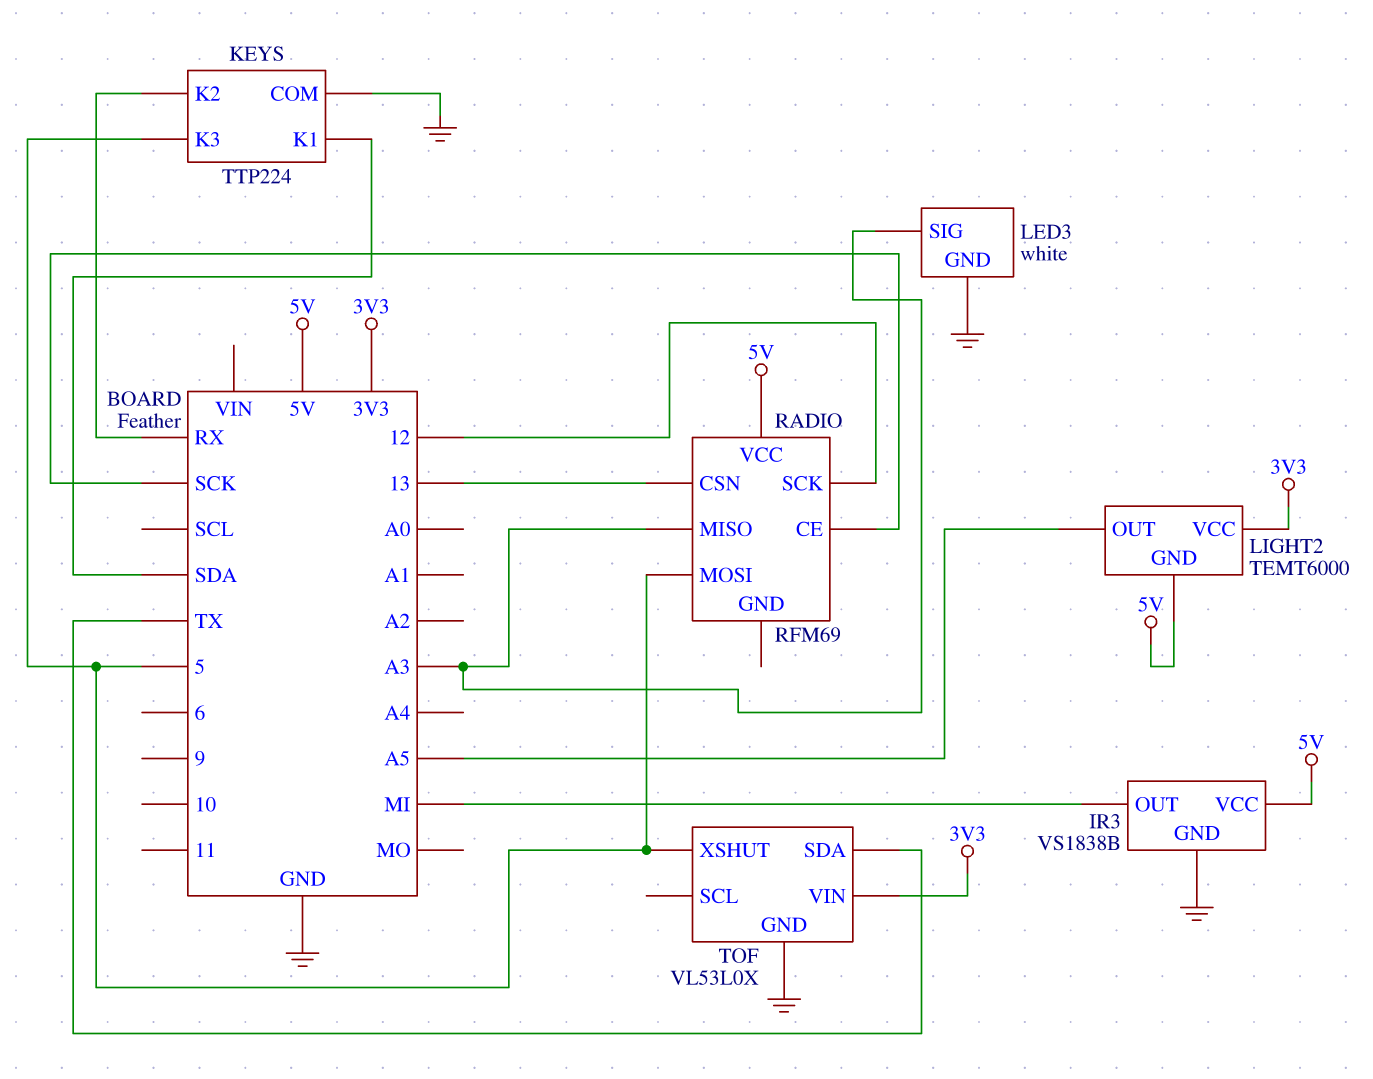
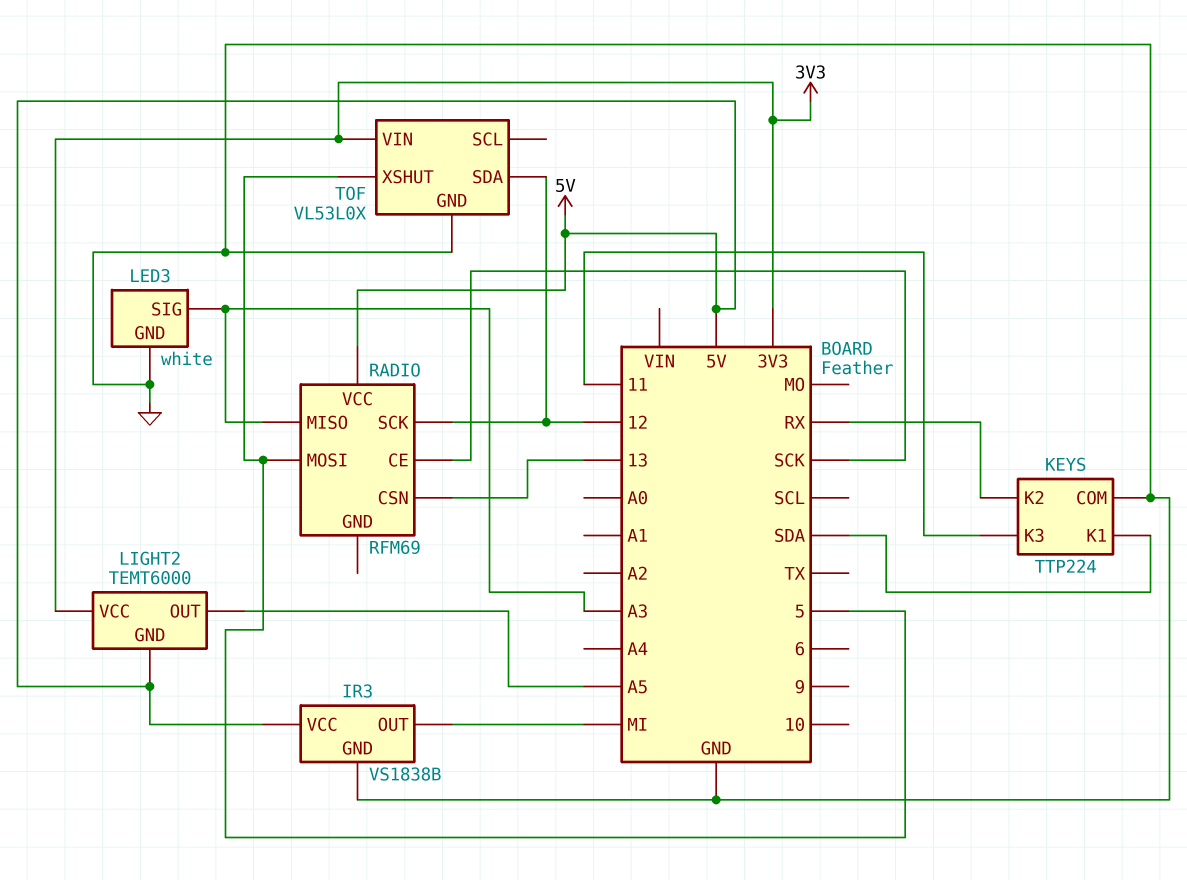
KEYS pin K3: 5 -> 11
TOF pin SDA: TX -> 12

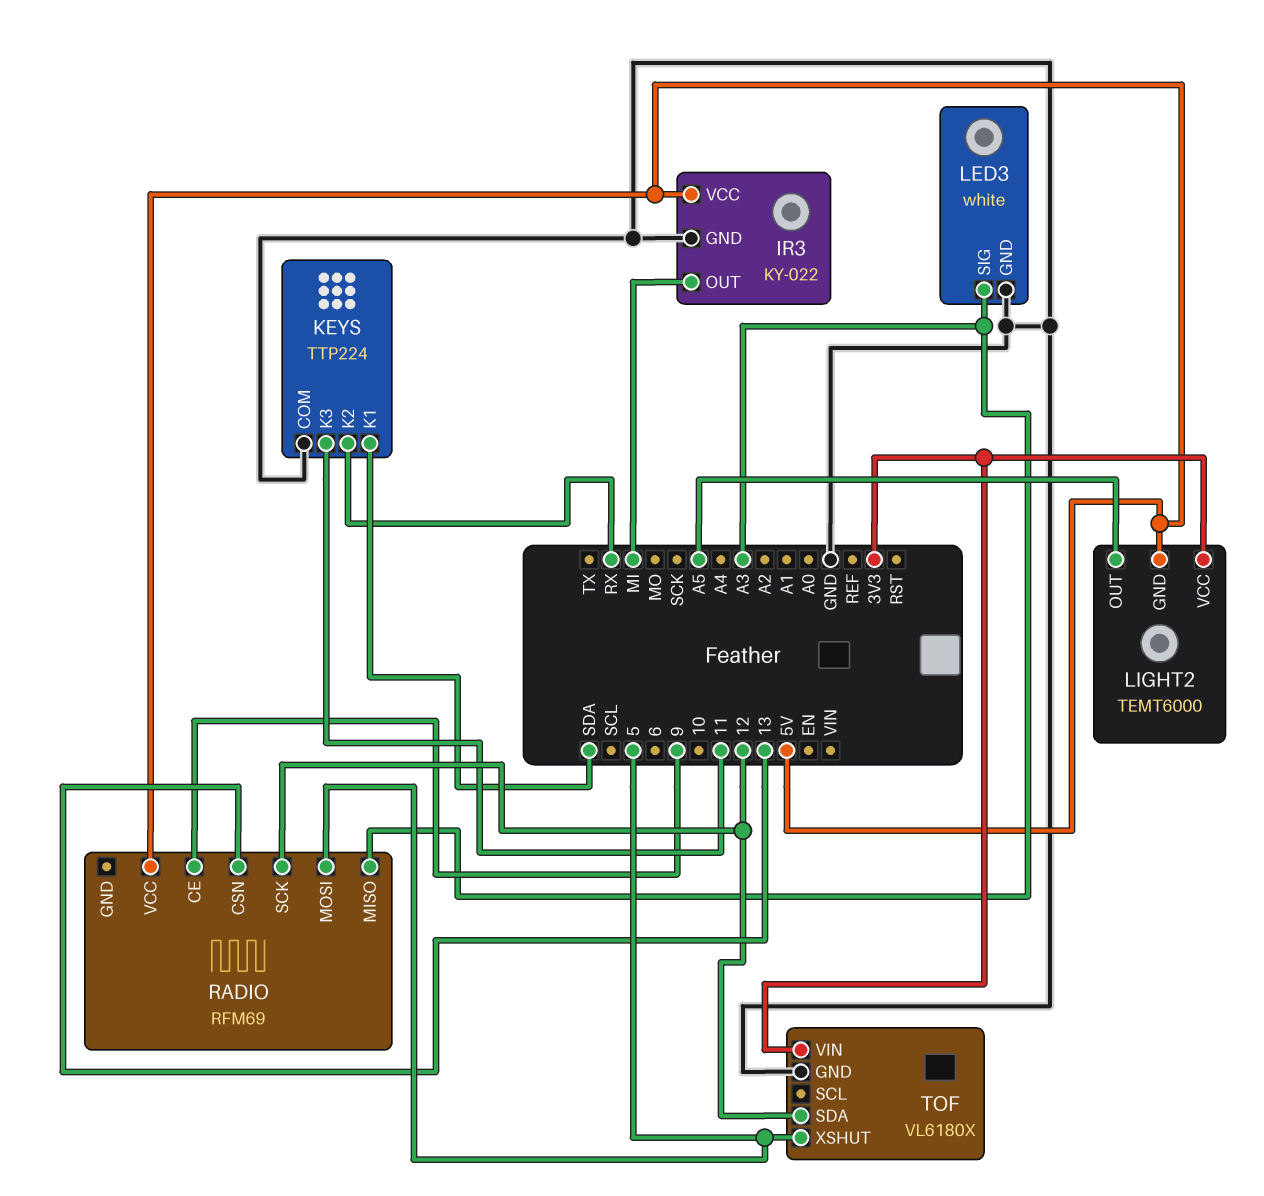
IR3: VS1838B -> KY-022
RADIO pin CE: SCK -> 9
TOF: VL53L0X -> VL6180X

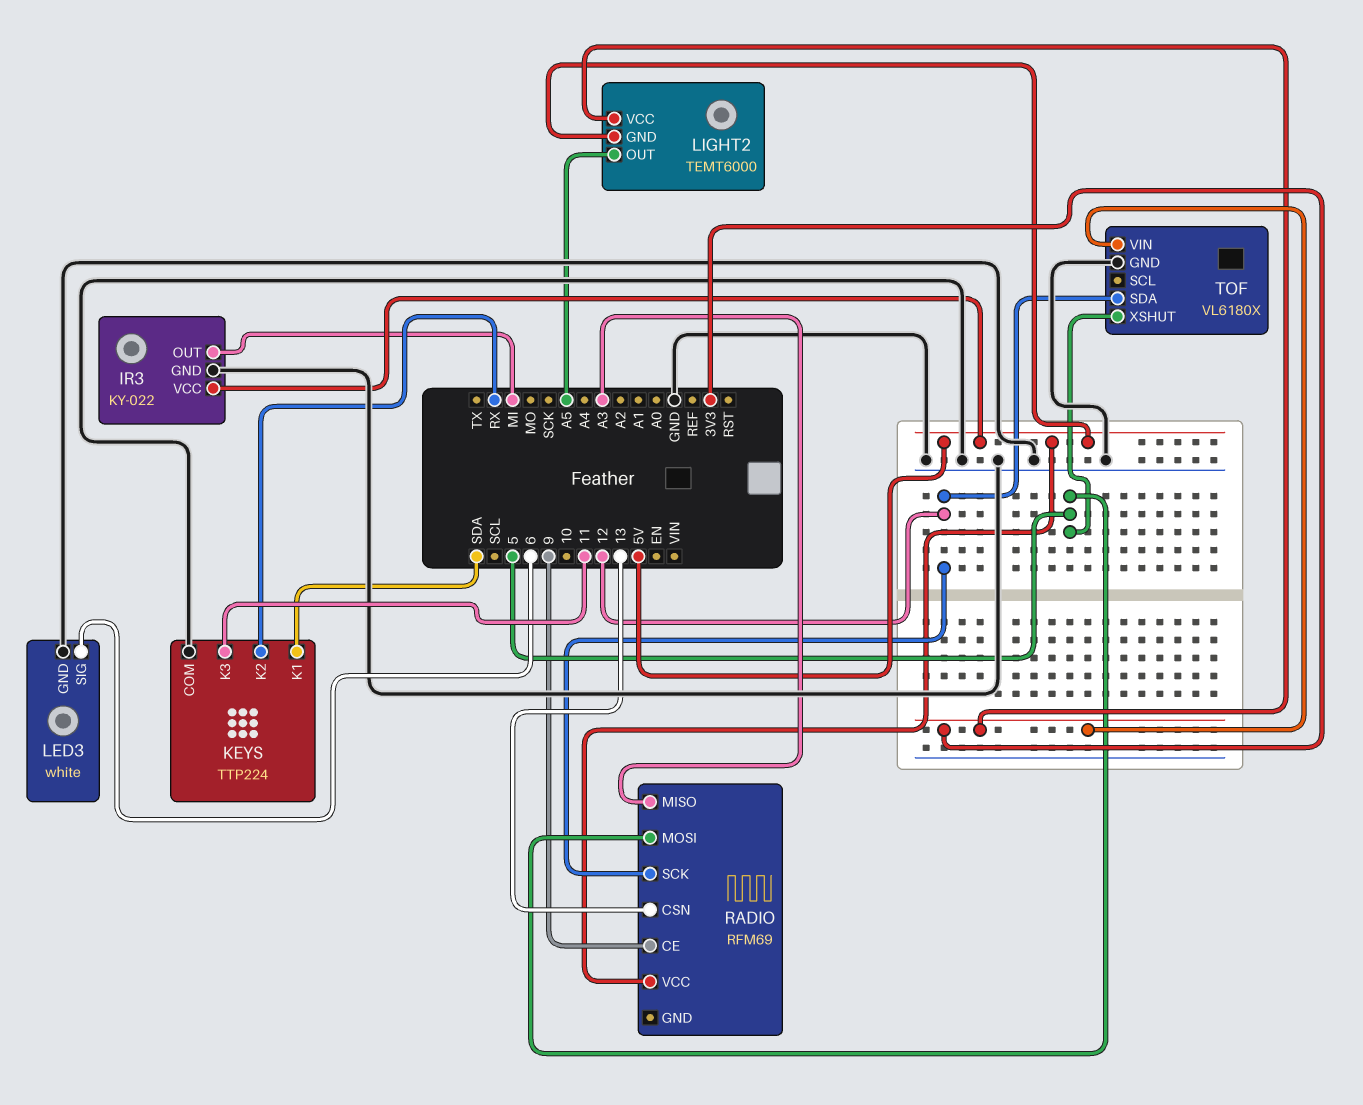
LED3 pin SIG: A3 -> 6

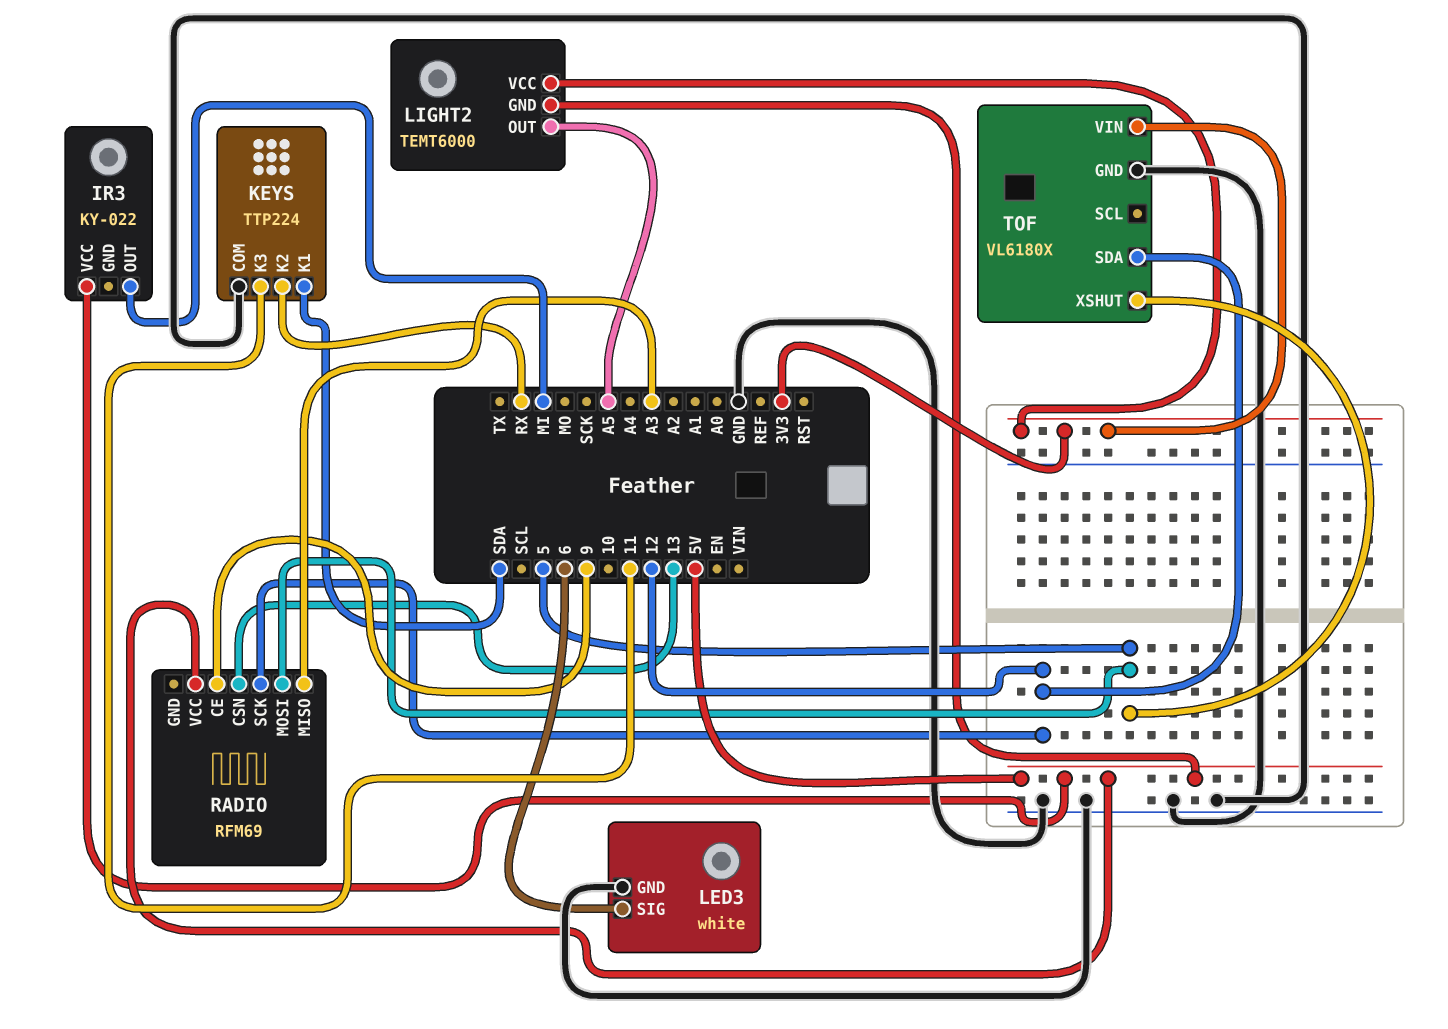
IR3 pin GND: GND -> none

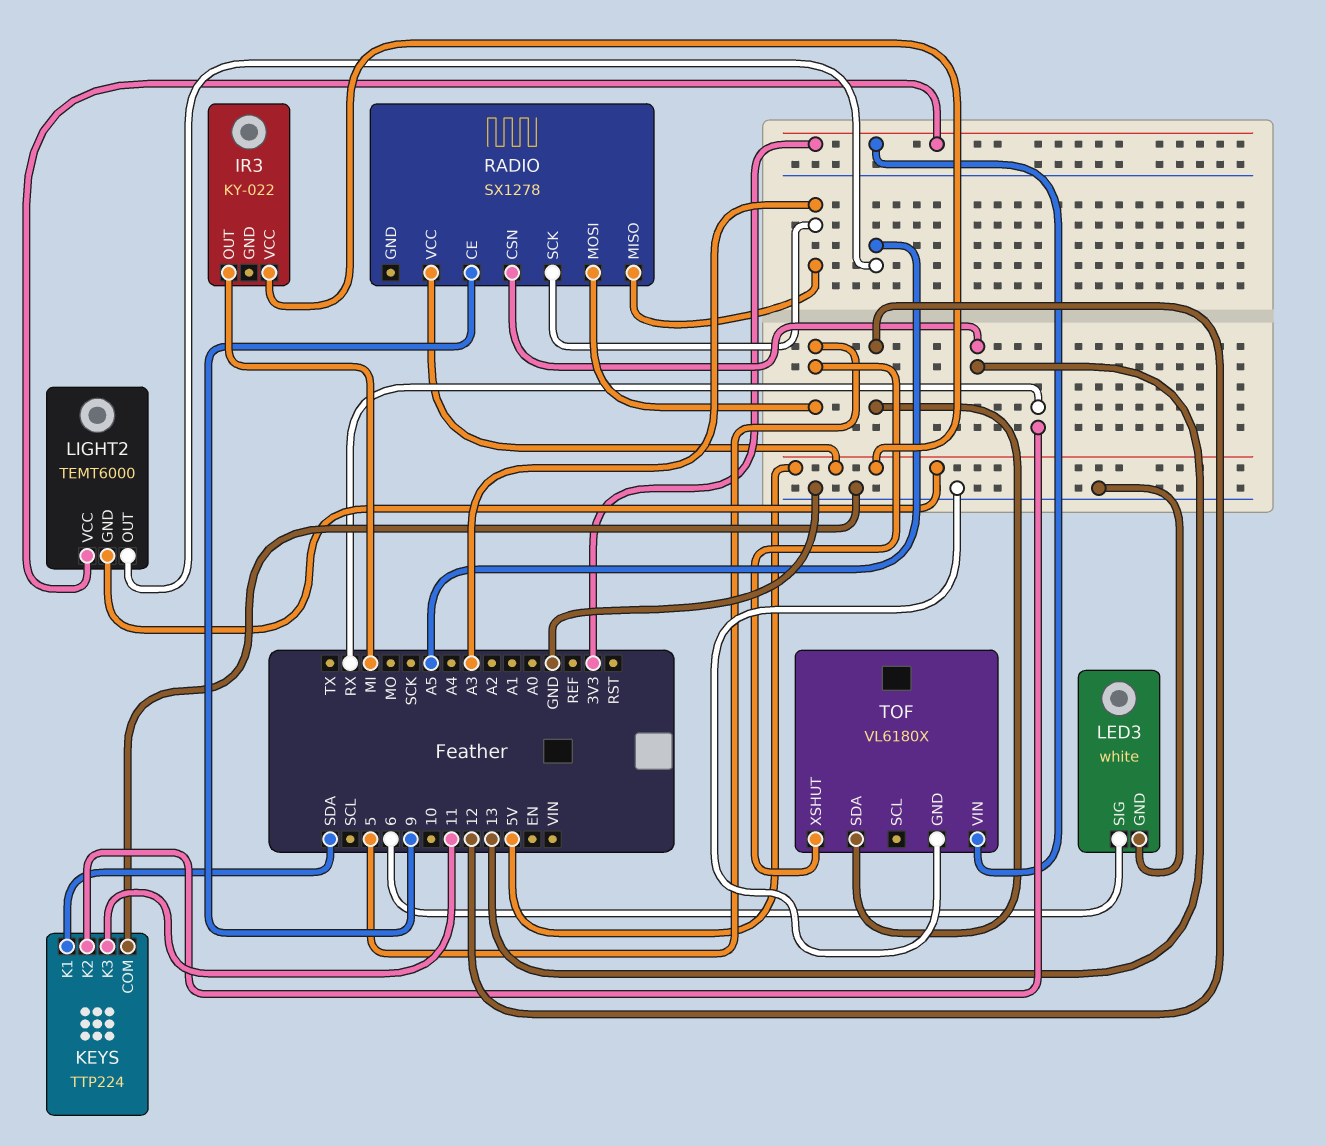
RADIO: RFM69 -> SX1278
RADIO pin SCK: 12 -> A3

